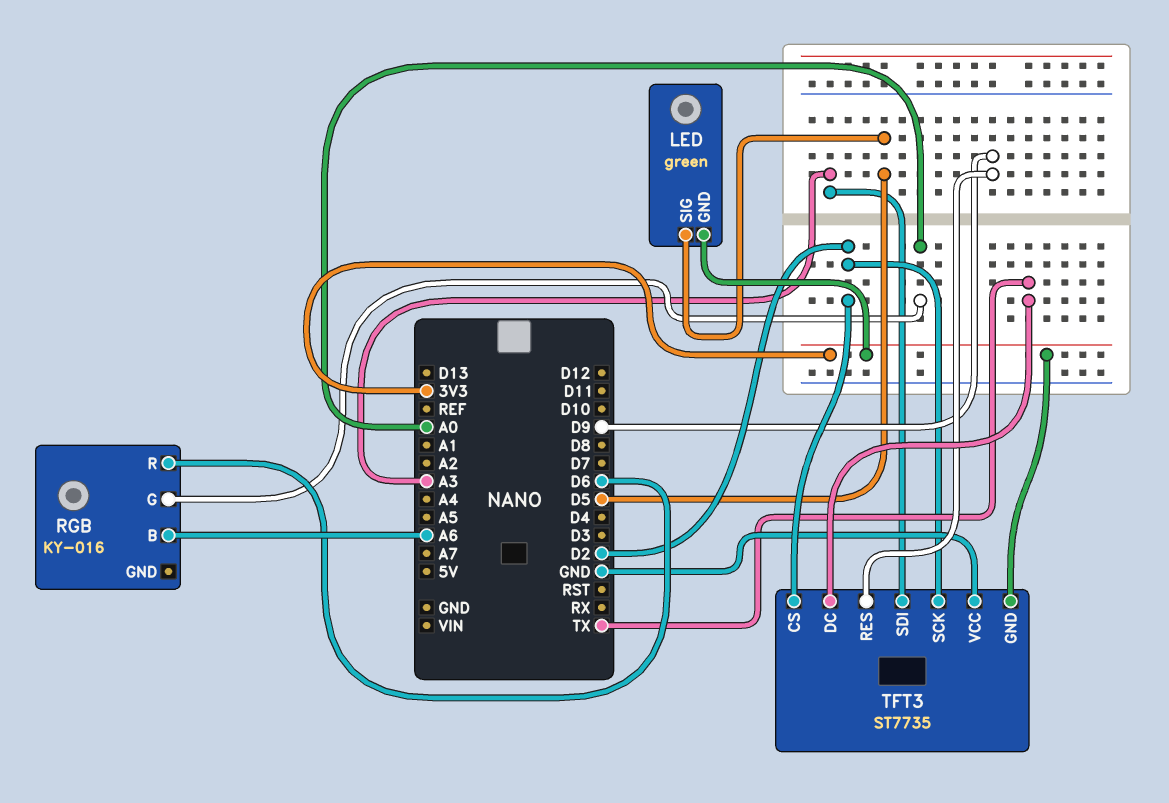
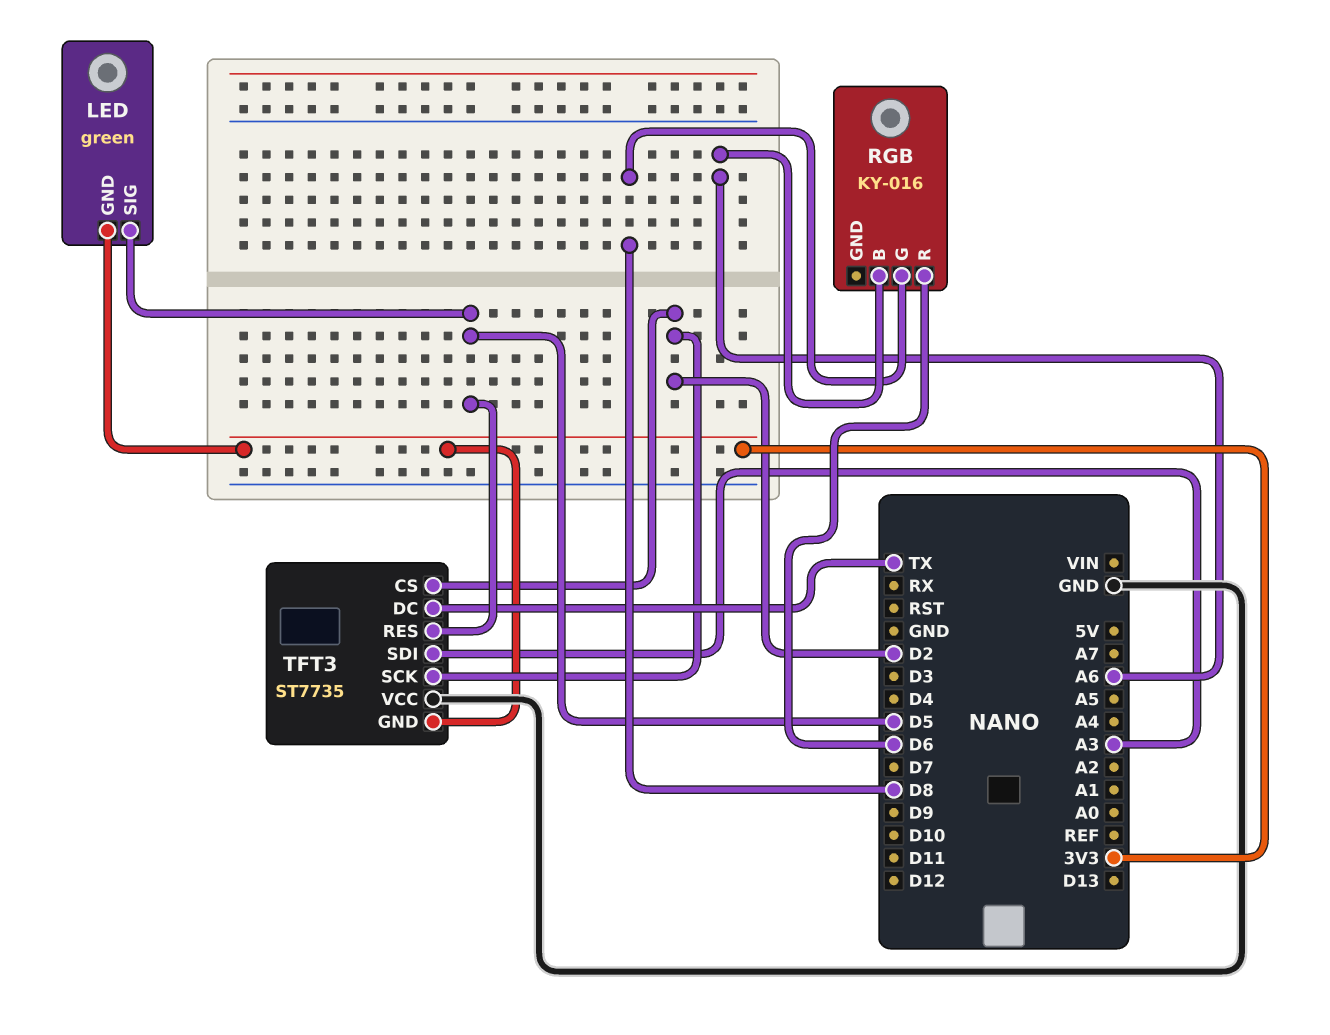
RGB pin G: A0 -> D8
TFT3 pin RES: D9 -> D5

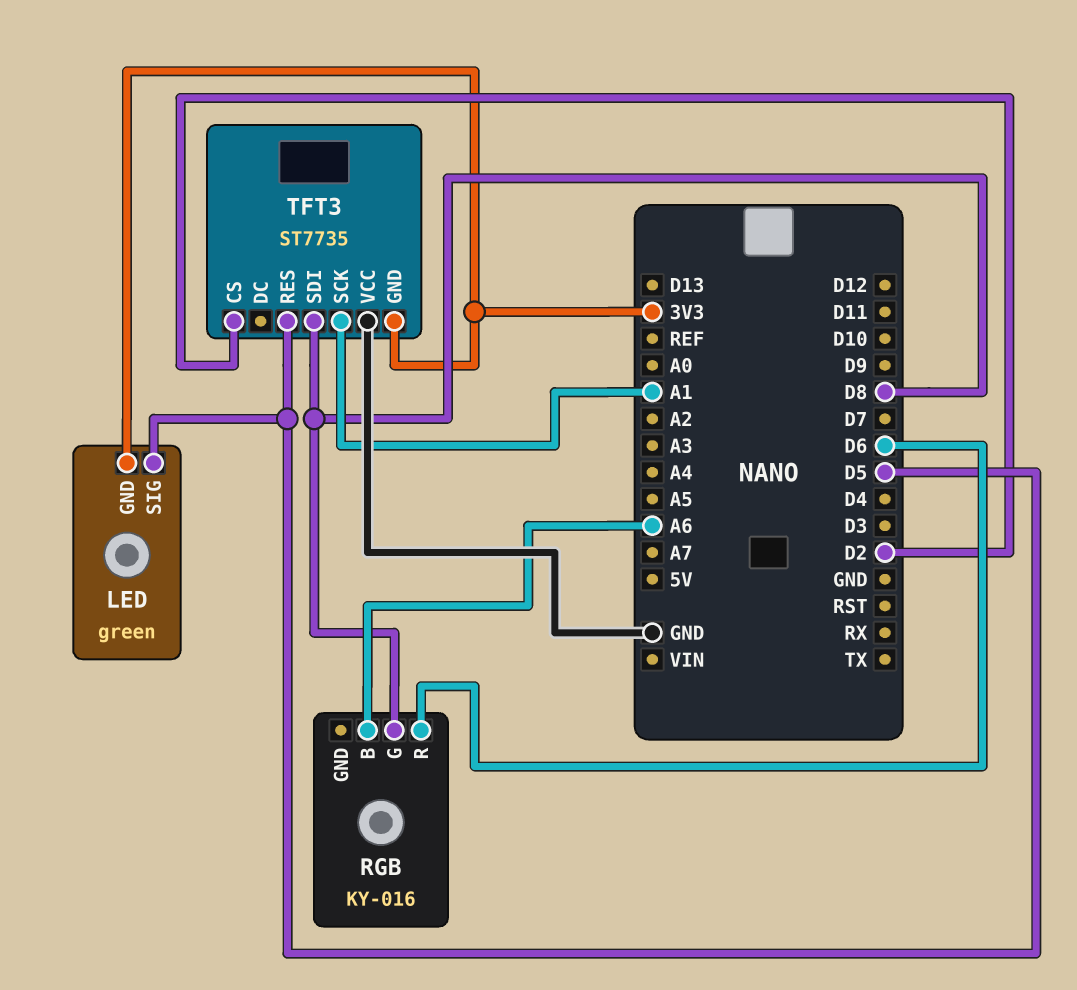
TFT3 pin DC: TX -> none
TFT3 pin SCK: D2 -> A1
TFT3 pin SDI: A3 -> D8

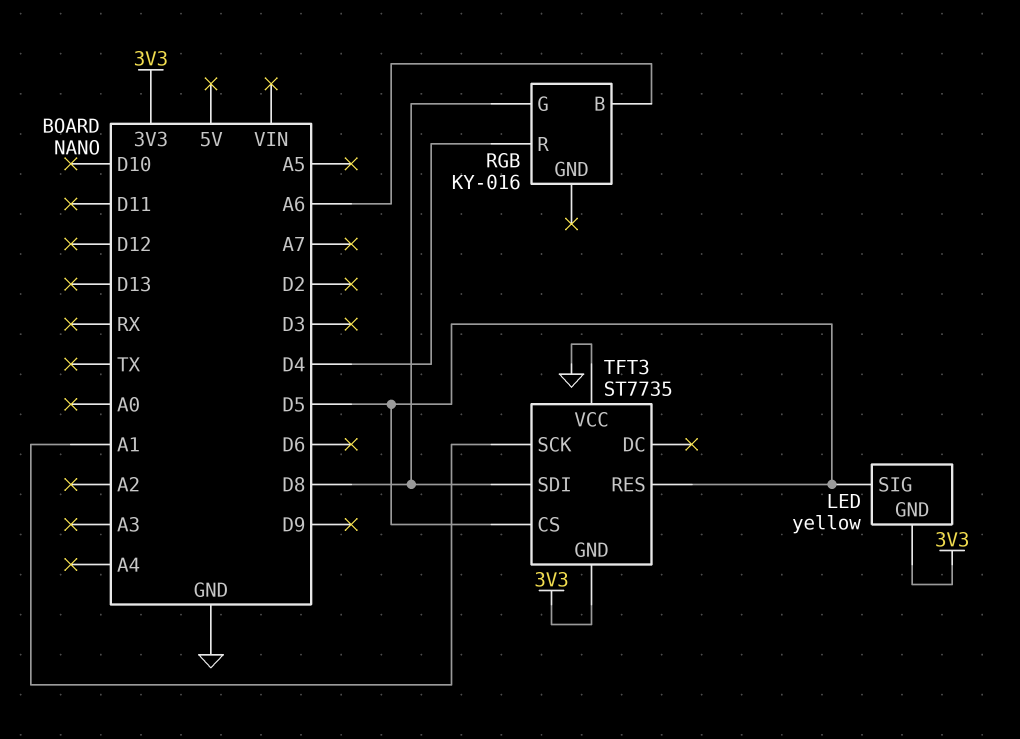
LED: green -> yellow
RGB pin R: D6 -> D4
TFT3 pin CS: D2 -> D5

